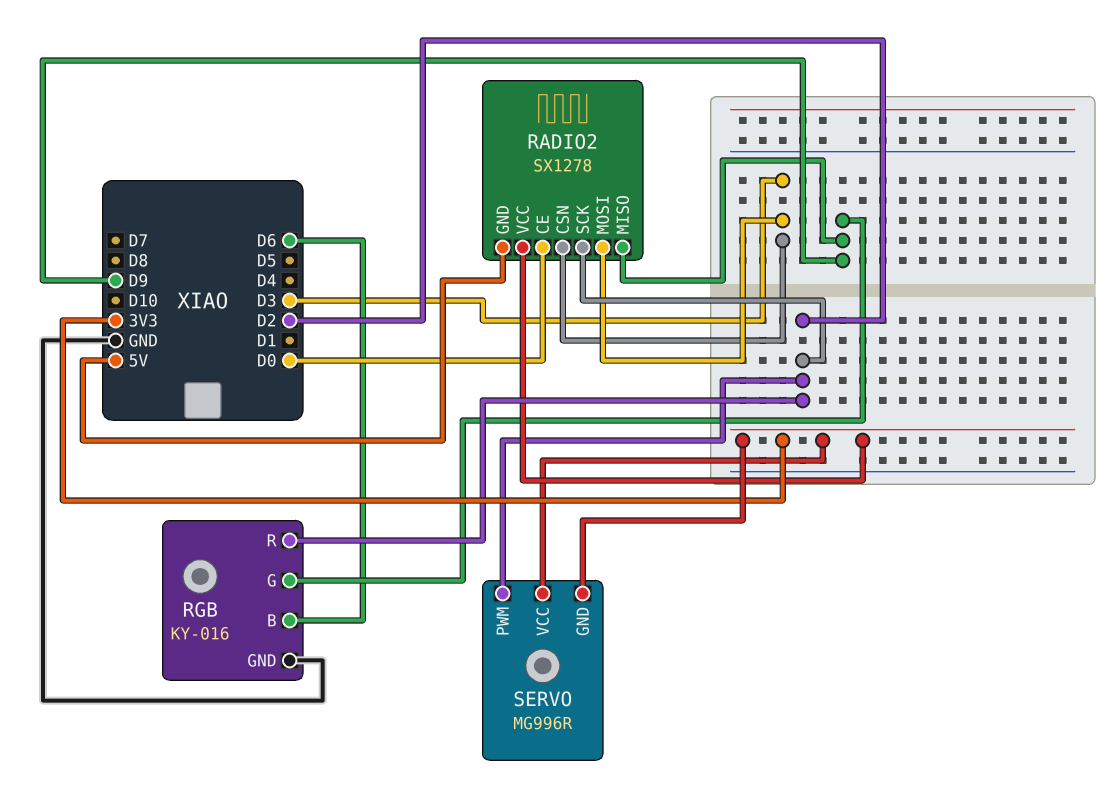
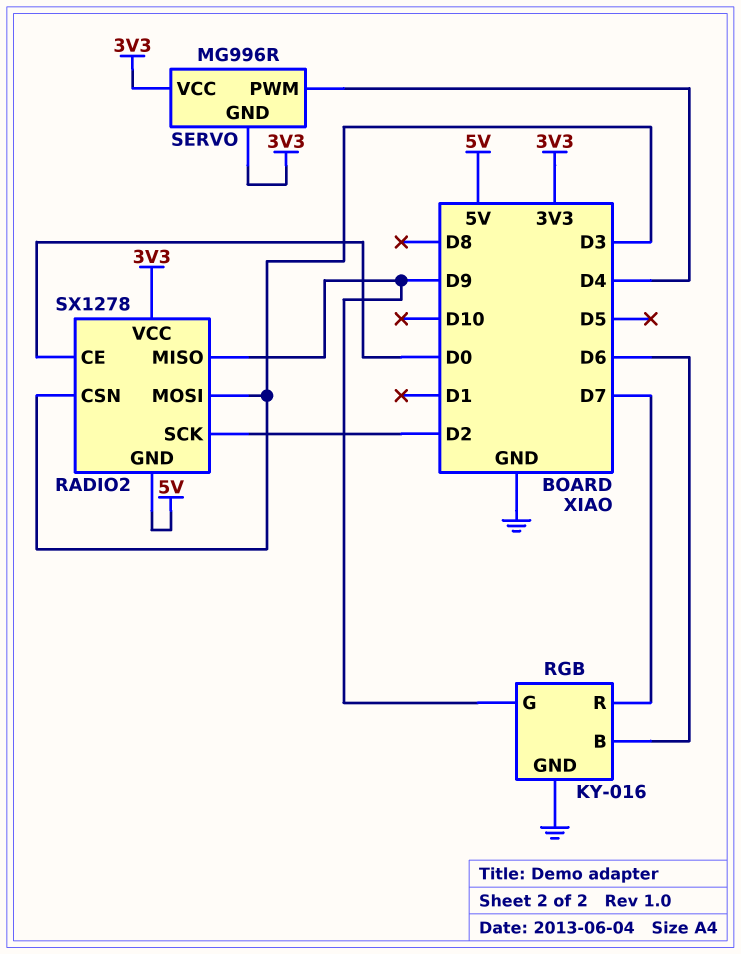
RGB pin R: D2 -> D7
SERVO pin PWM: D2 -> D4

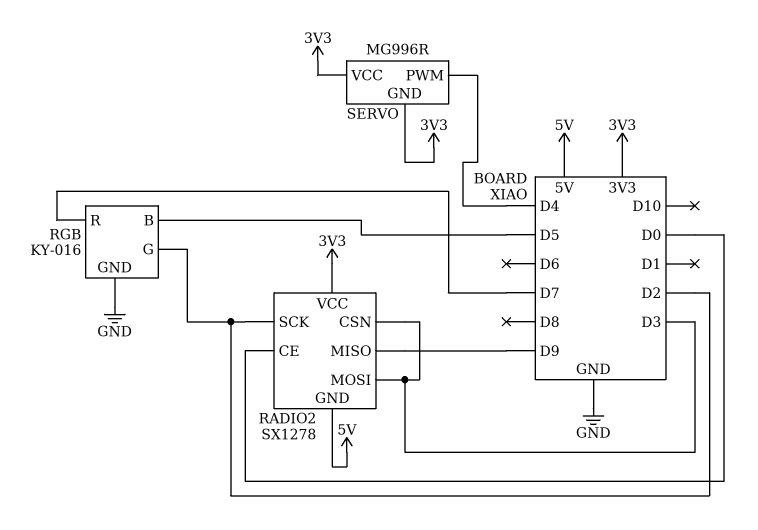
RGB pin B: D6 -> D5
RGB pin G: D9 -> D2

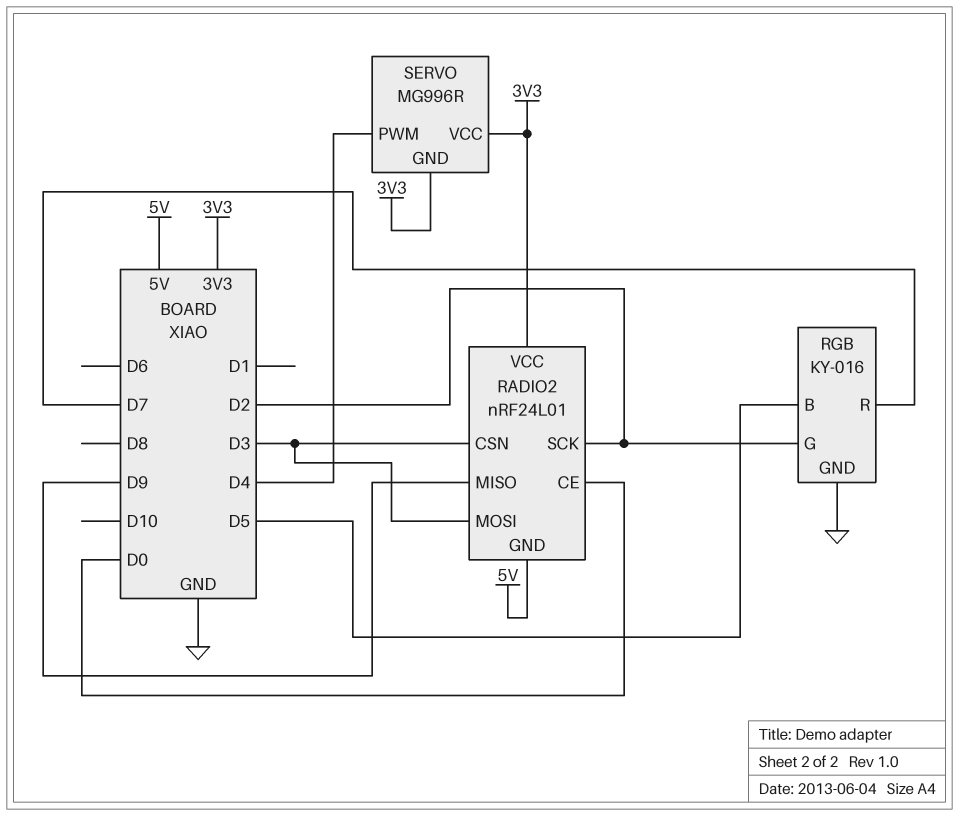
RADIO2: SX1278 -> nRF24L01

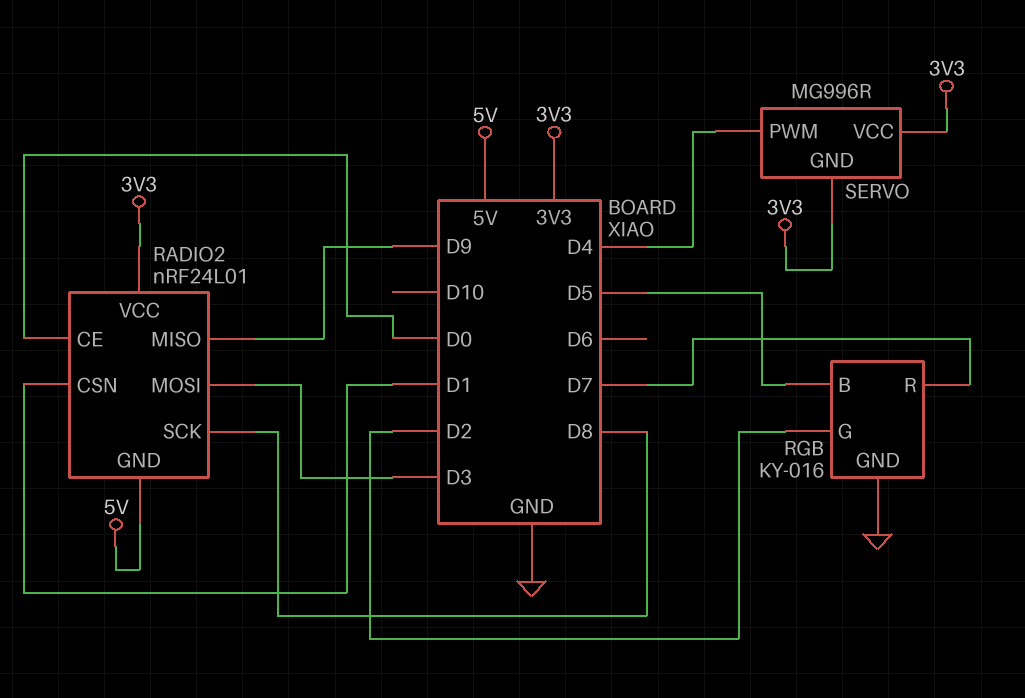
RADIO2 pin CSN: D3 -> D1
RADIO2 pin SCK: D2 -> D8

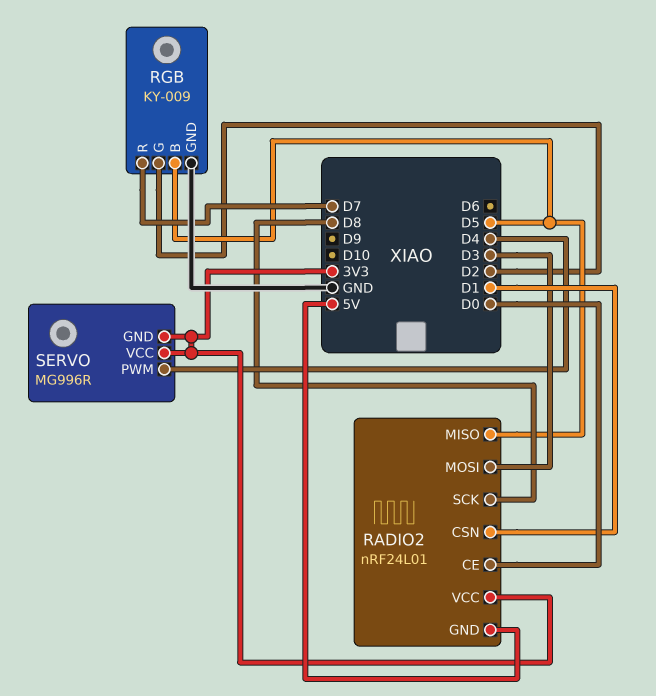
RADIO2 pin MISO: D9 -> D5
RGB: KY-016 -> KY-009

